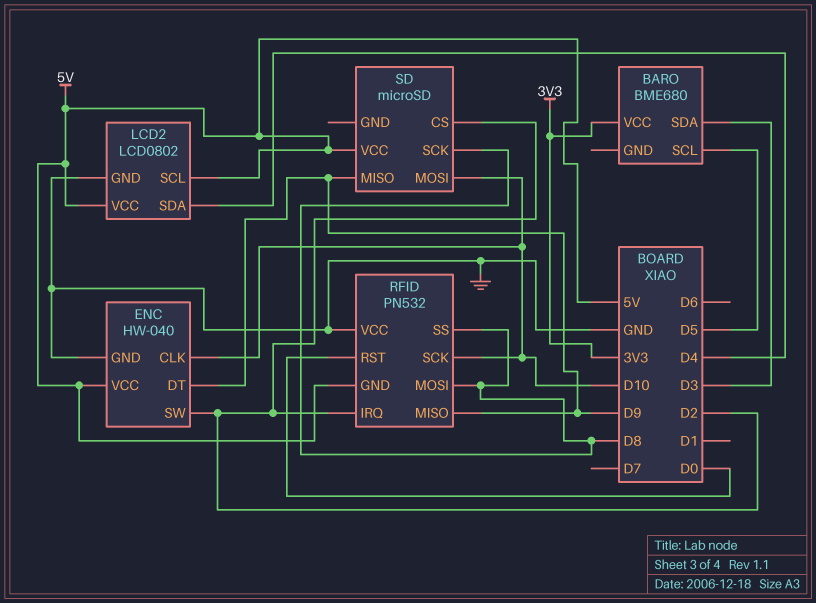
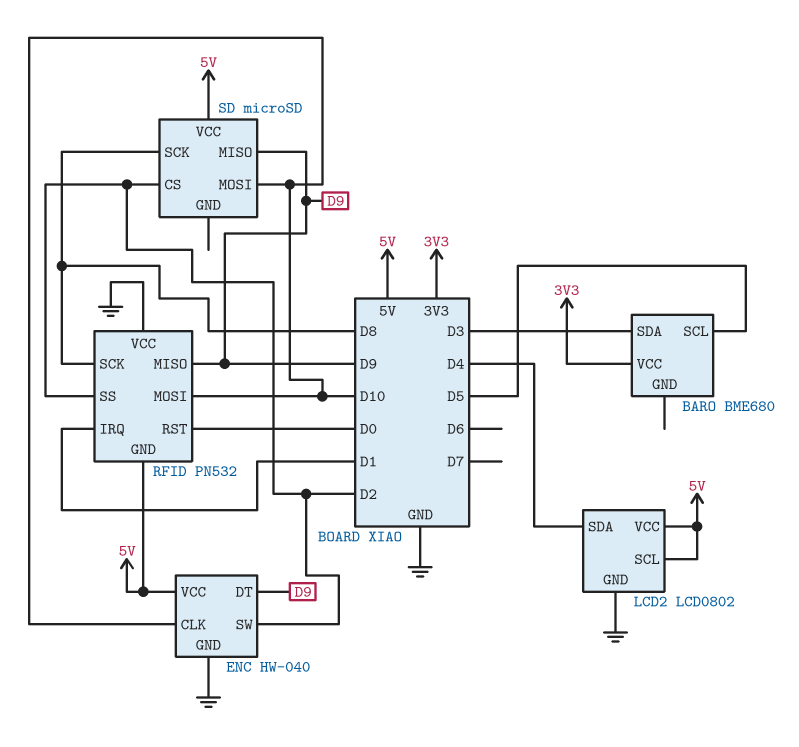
RFID pin IRQ: D2 -> D1
RFID pin MOSI: D8 -> D10
RFID pin SCK: D10 -> D8
RFID pin SS: D8 -> D2

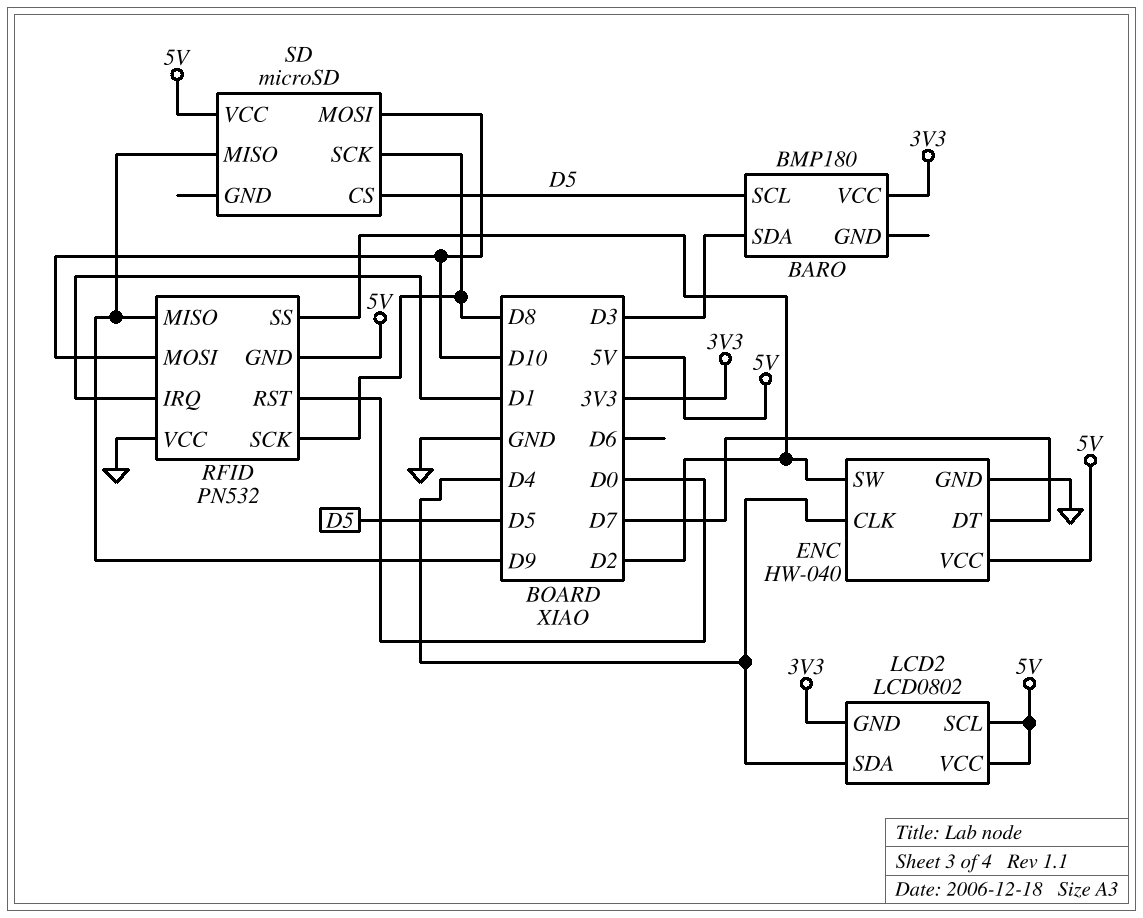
BARO: BME680 -> BMP180
ENC pin CLK: D10 -> D4
ENC pin DT: D9 -> D7
LCD2 pin GND: GND -> 3V3
SD pin CS: D2 -> D5

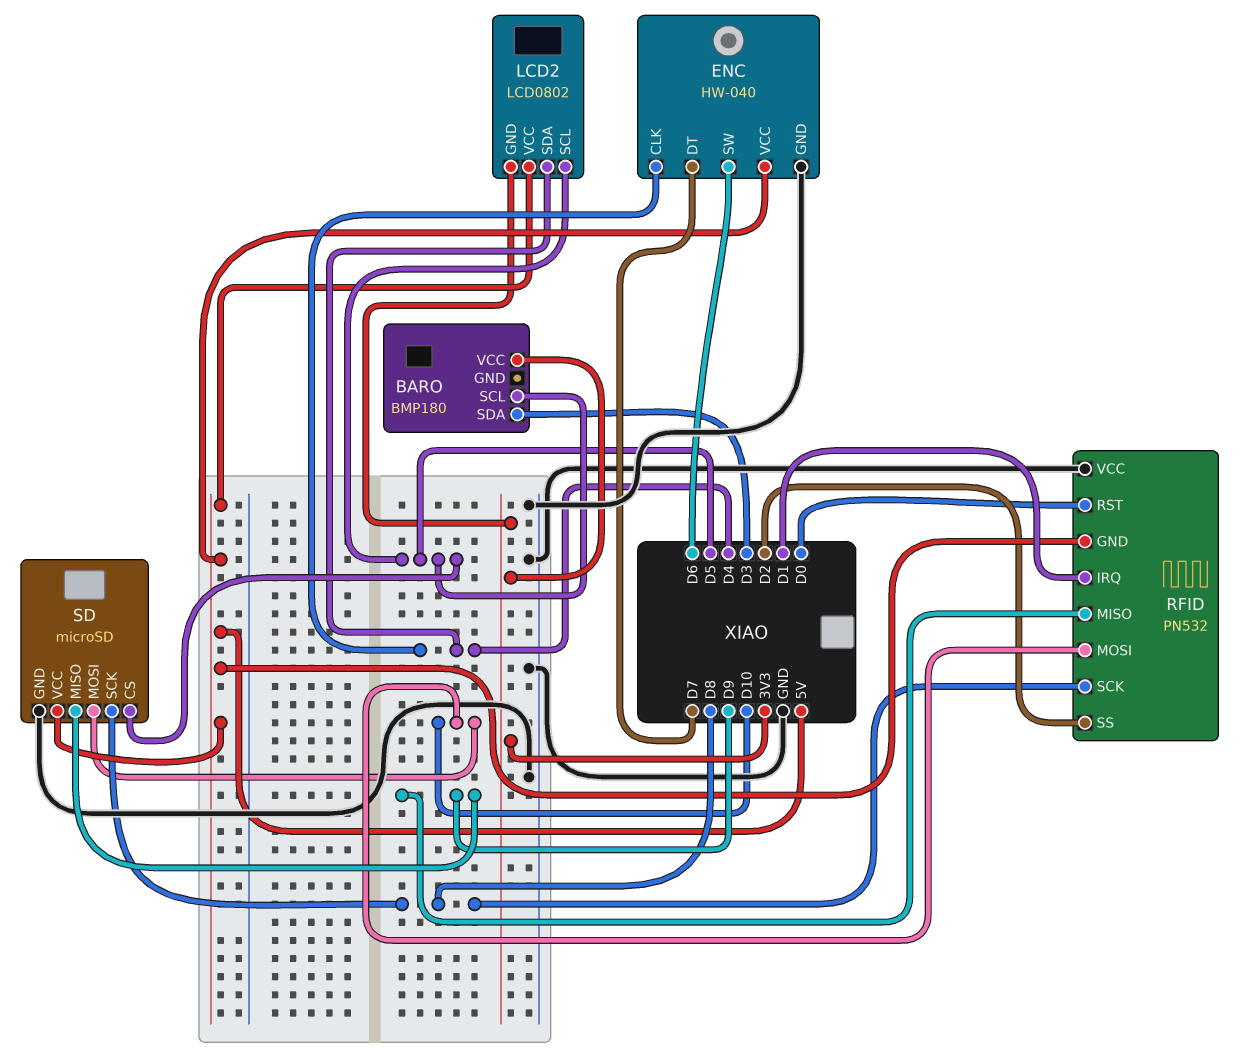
ENC pin SW: D2 -> D6
LCD2 pin SCL: 5V -> D5
SD pin GND: none -> GND

